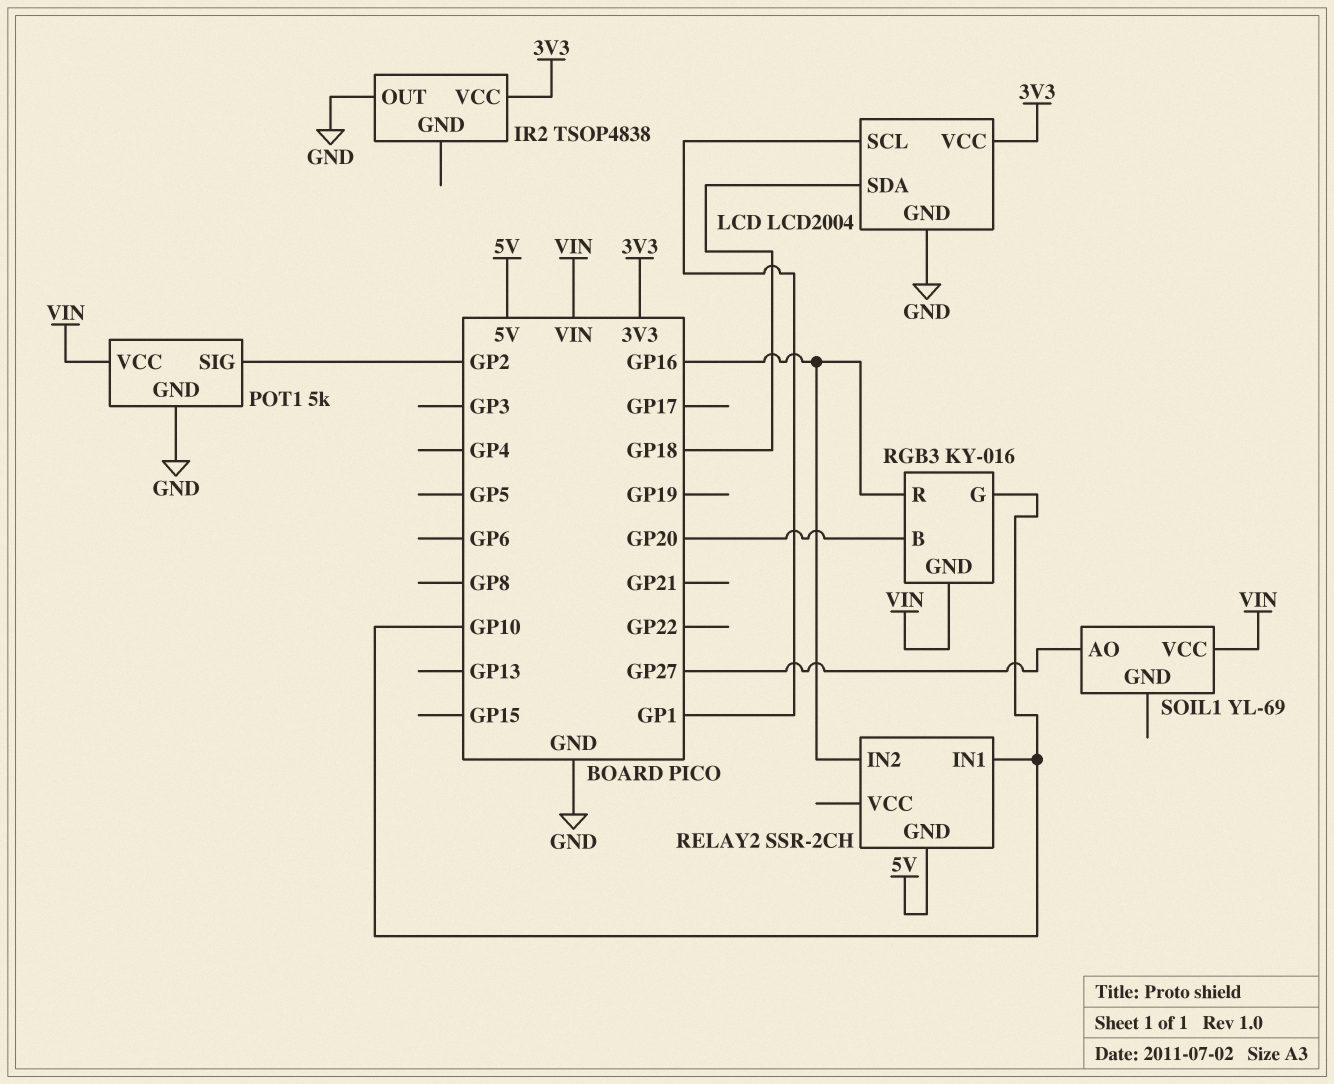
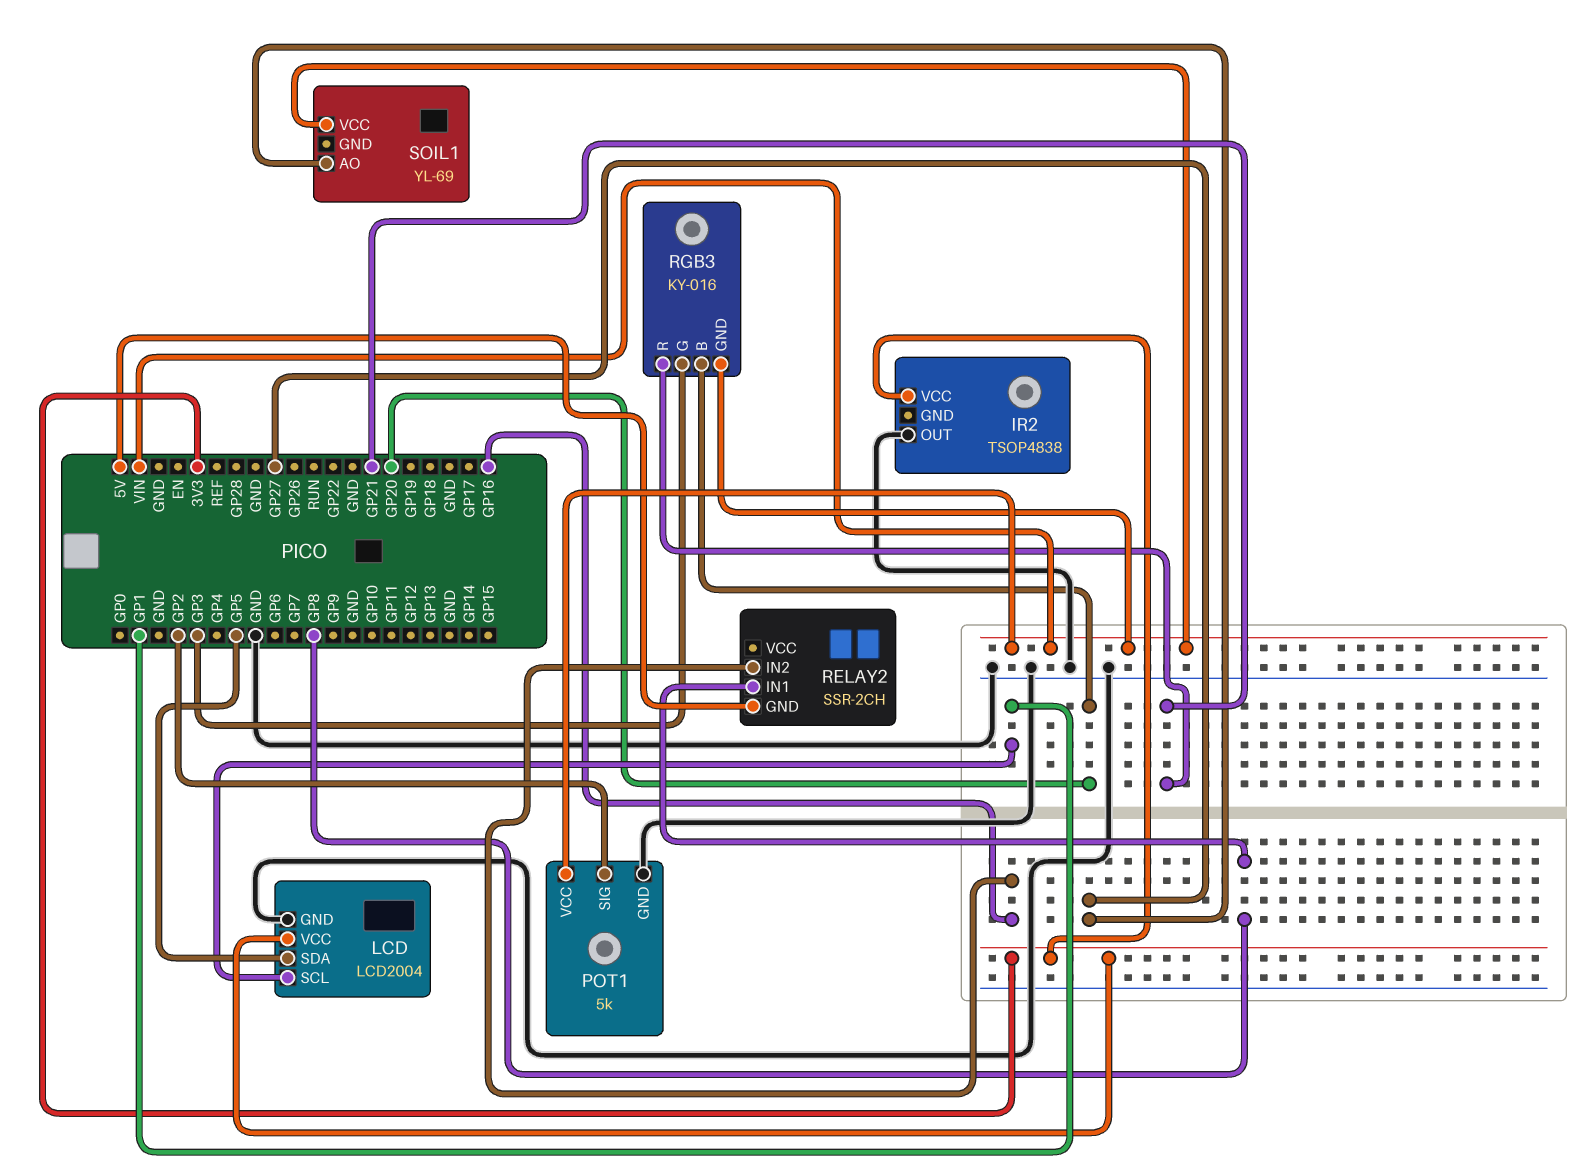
LCD pin SDA: GP18 -> GP5
RELAY2 pin IN1: GP10 -> GP8
RGB3 pin G: GP10 -> GP3
RGB3 pin R: GP16 -> GP21

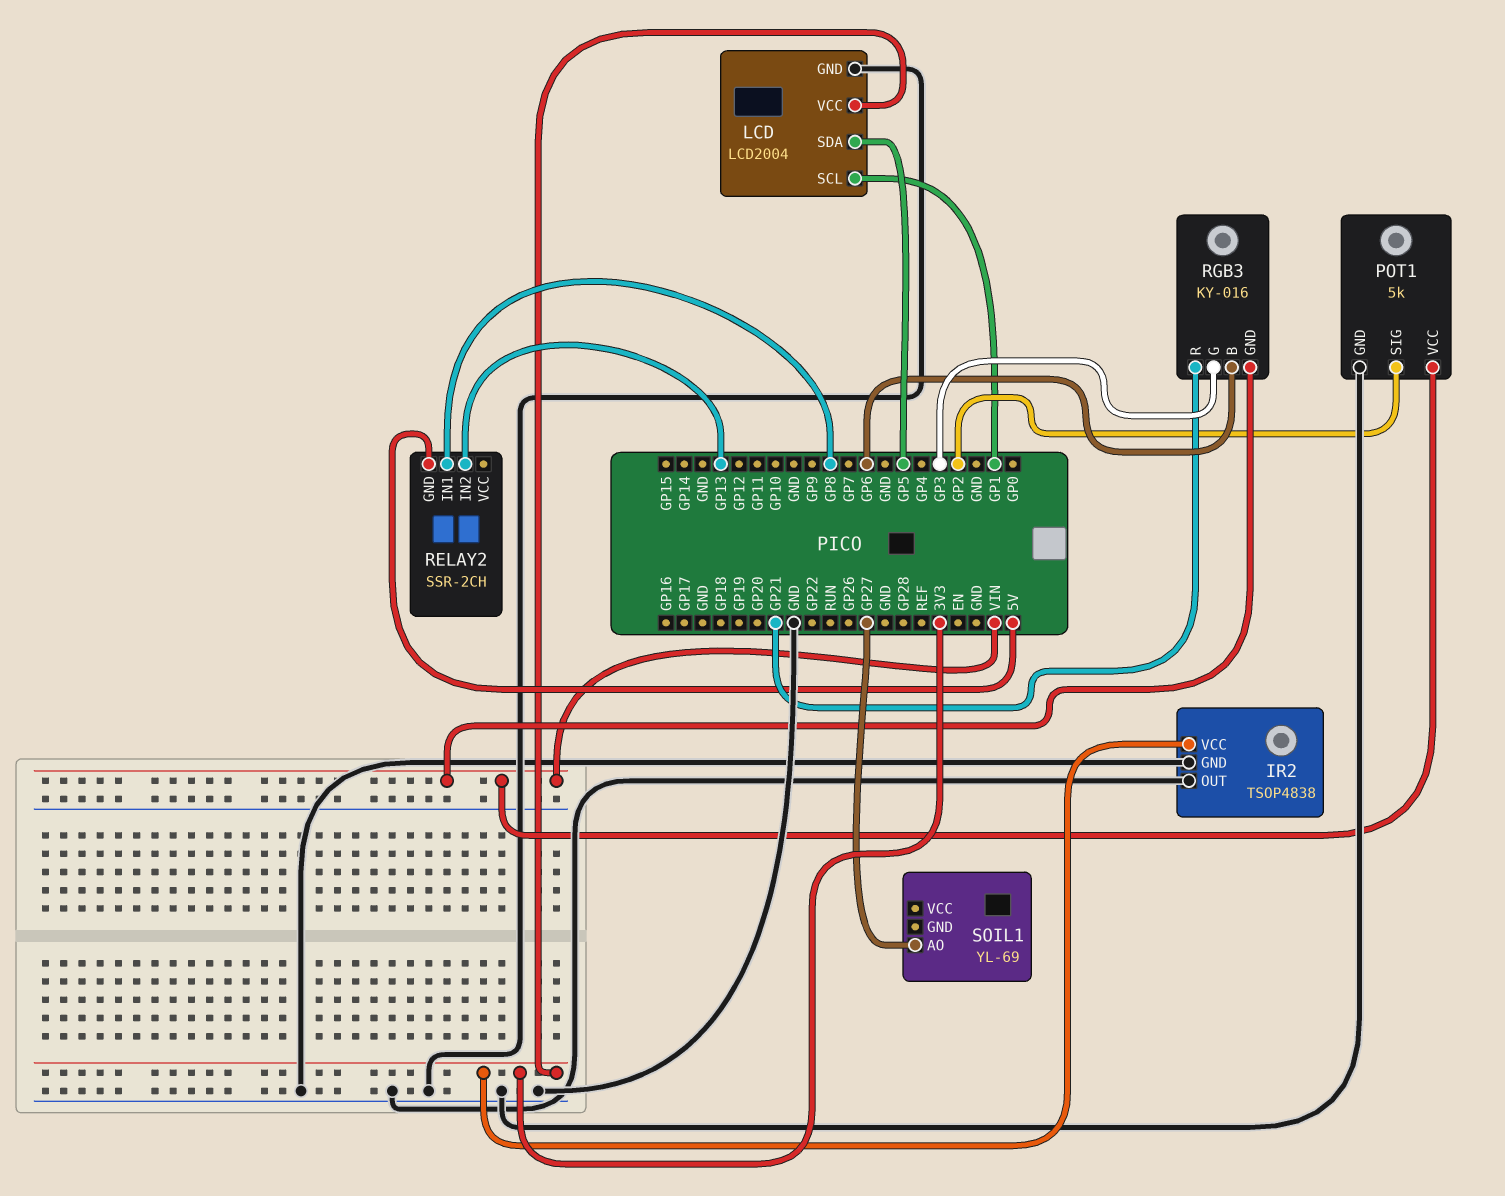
IR2 pin GND: none -> GND
RELAY2 pin IN2: GP16 -> GP13
RGB3 pin B: GP20 -> GP6
SOIL1 pin VCC: VIN -> none

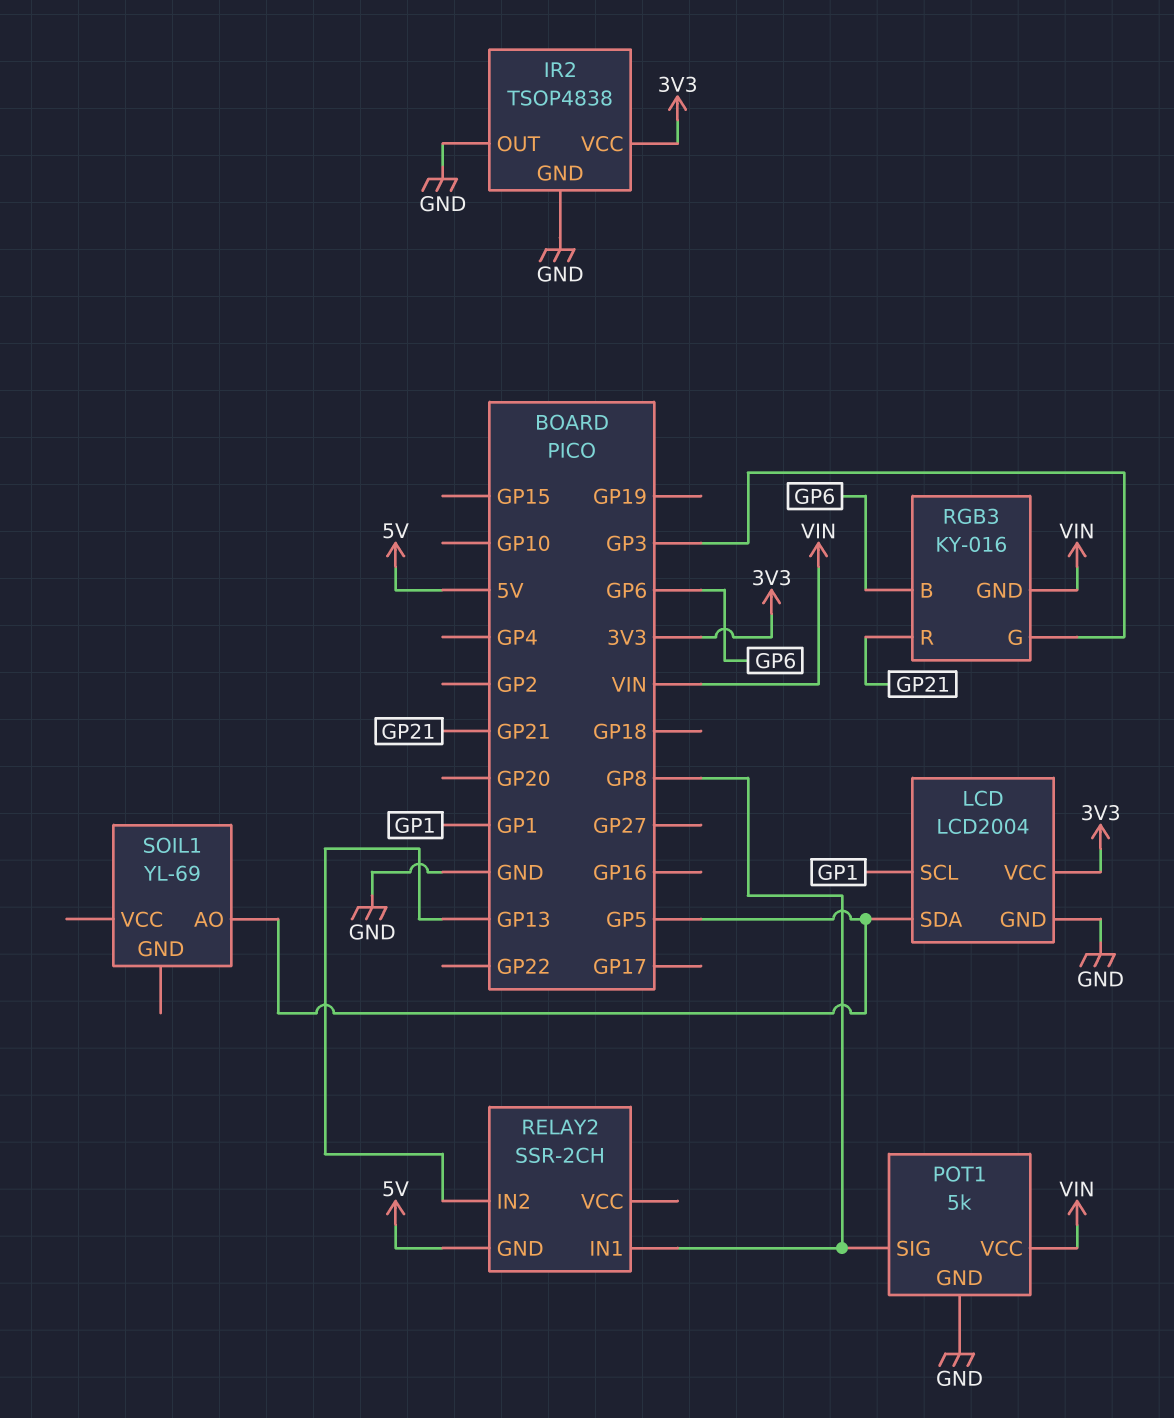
POT1 pin SIG: GP2 -> GP8
SOIL1 pin AO: GP27 -> GP5

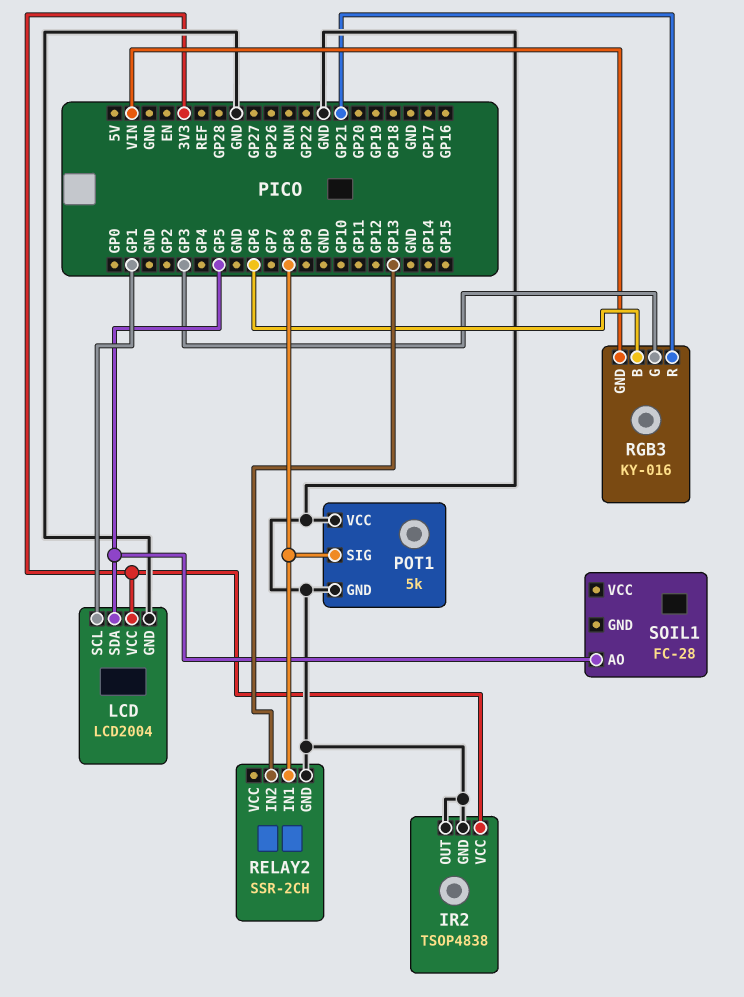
POT1 pin VCC: VIN -> GND
RELAY2 pin GND: 5V -> GND
SOIL1: YL-69 -> FC-28

